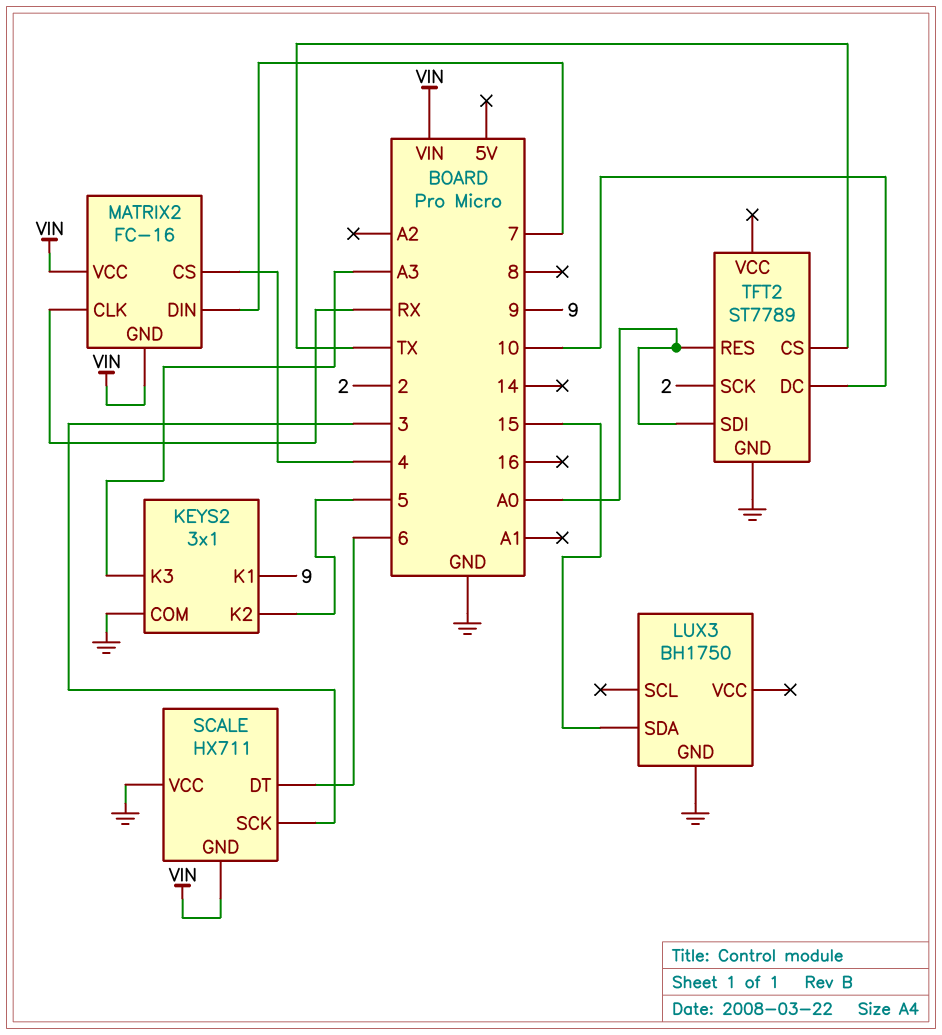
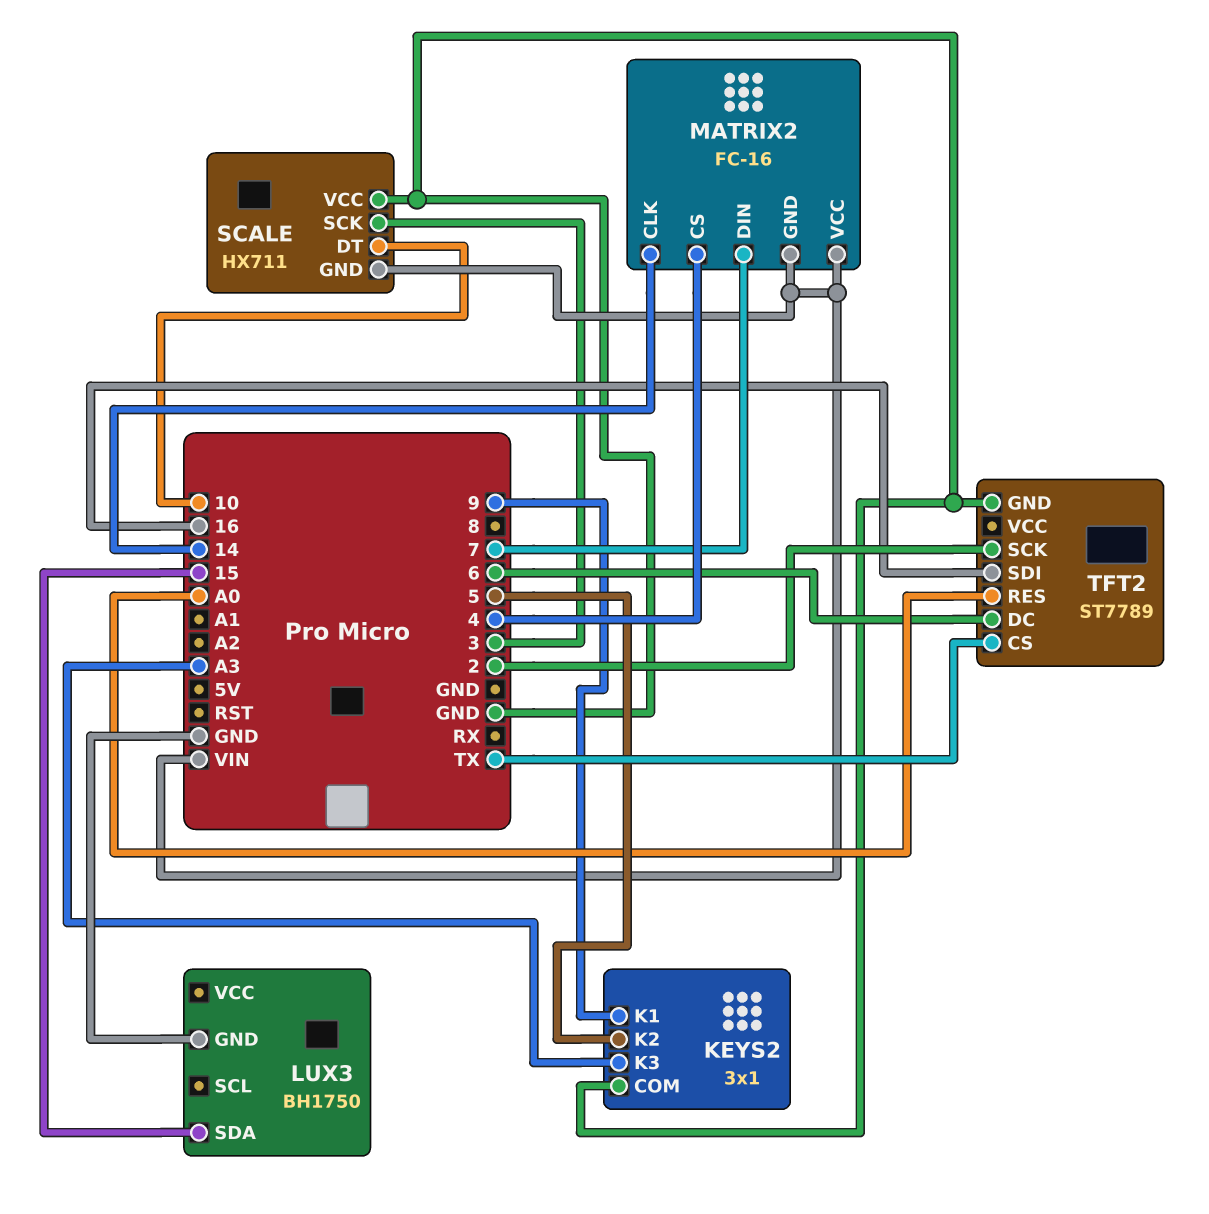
MATRIX2 pin CLK: RX -> 14
SCALE pin DT: 6 -> 10
TFT2 pin DC: 10 -> 6
TFT2 pin SDI: A0 -> 16

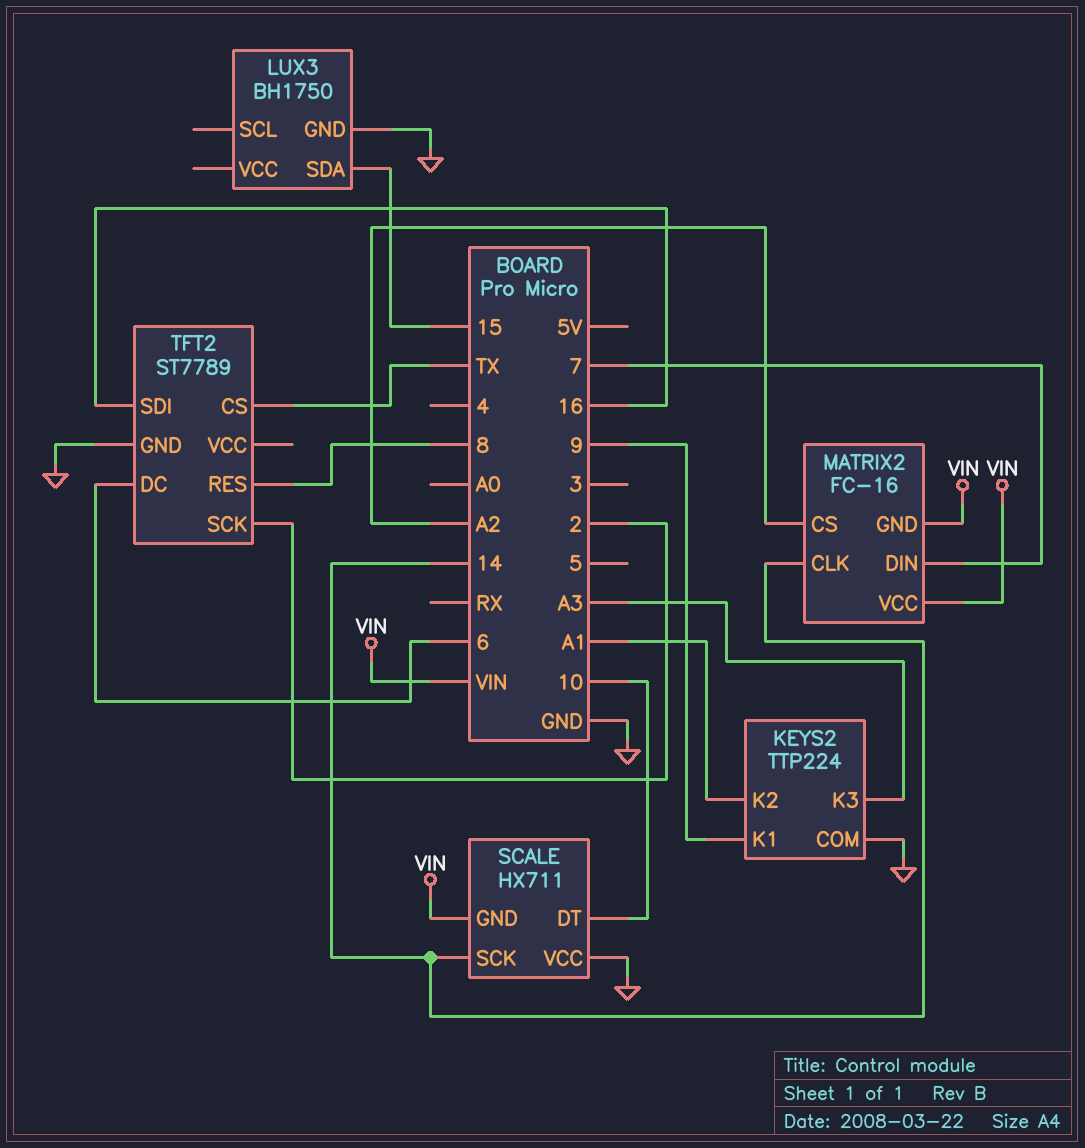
KEYS2: 3x1 -> TTP224
KEYS2 pin K2: 5 -> A1
MATRIX2 pin CS: 4 -> A2
SCALE pin SCK: 3 -> 14
TFT2 pin RES: A0 -> 8

